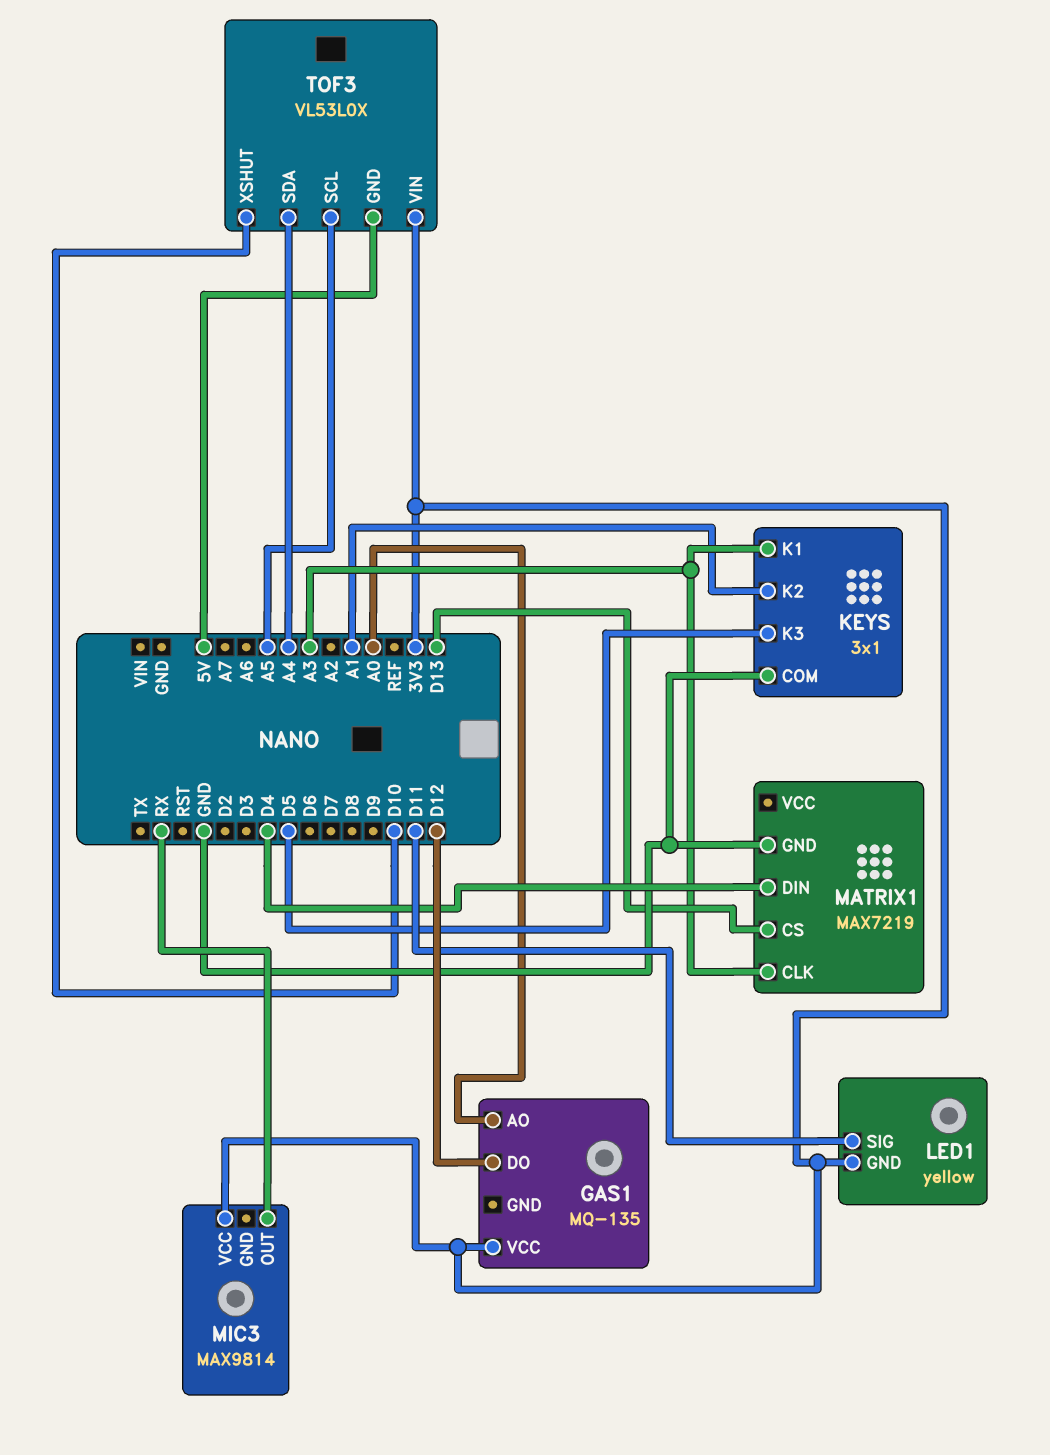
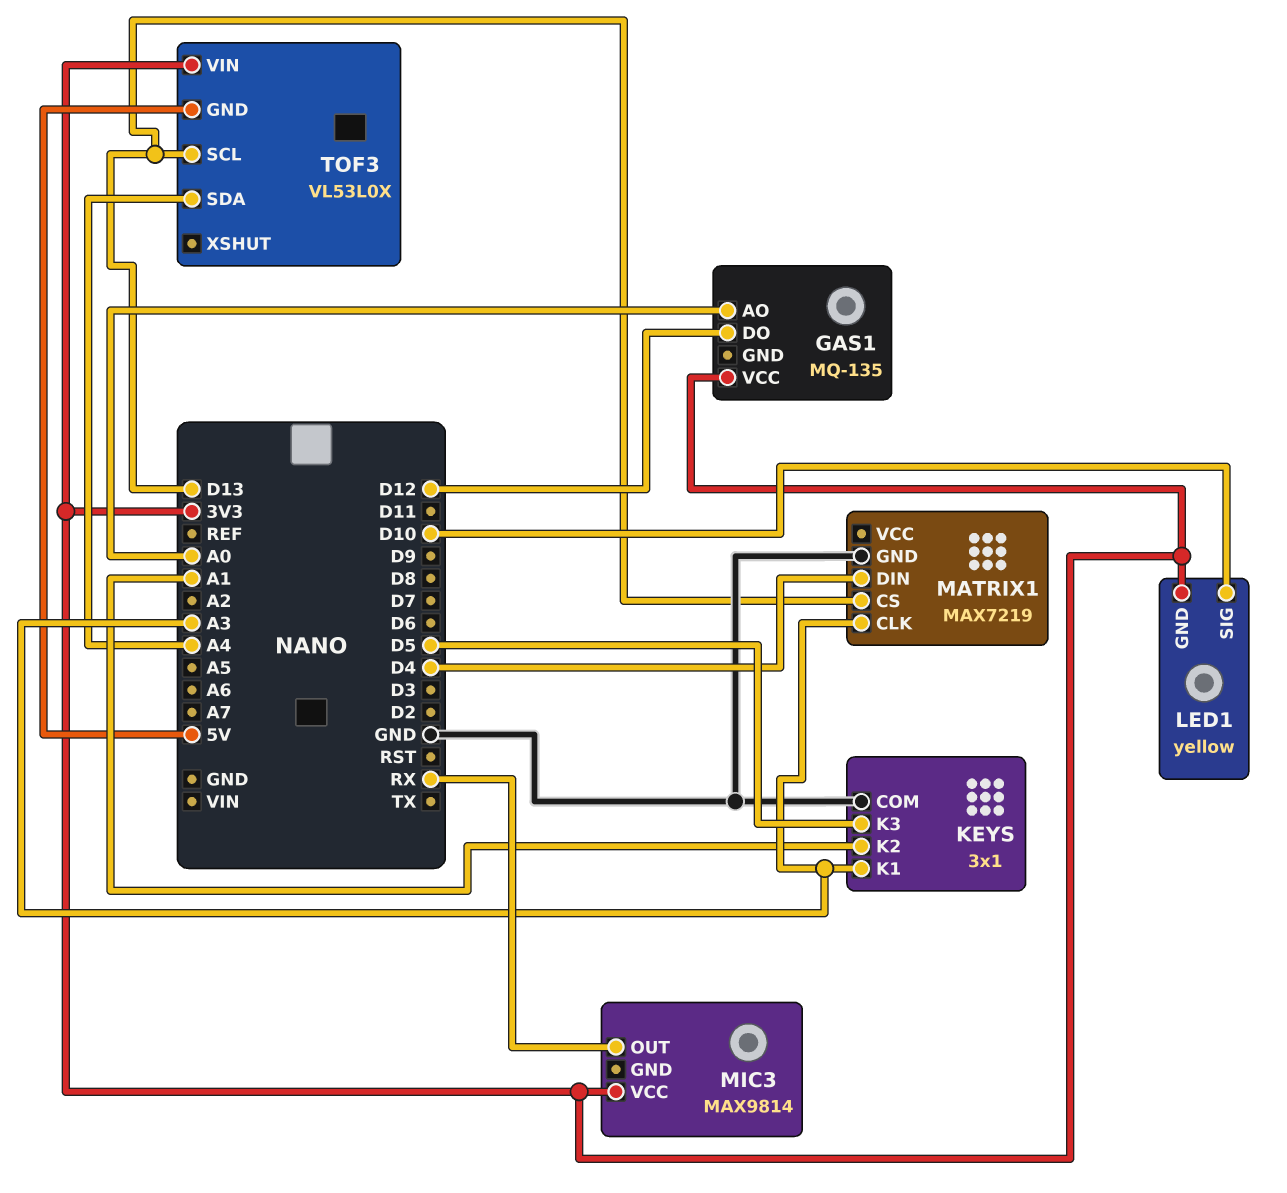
LED1 pin SIG: D11 -> D10
TOF3 pin SCL: A5 -> D13
TOF3 pin XSHUT: D10 -> none

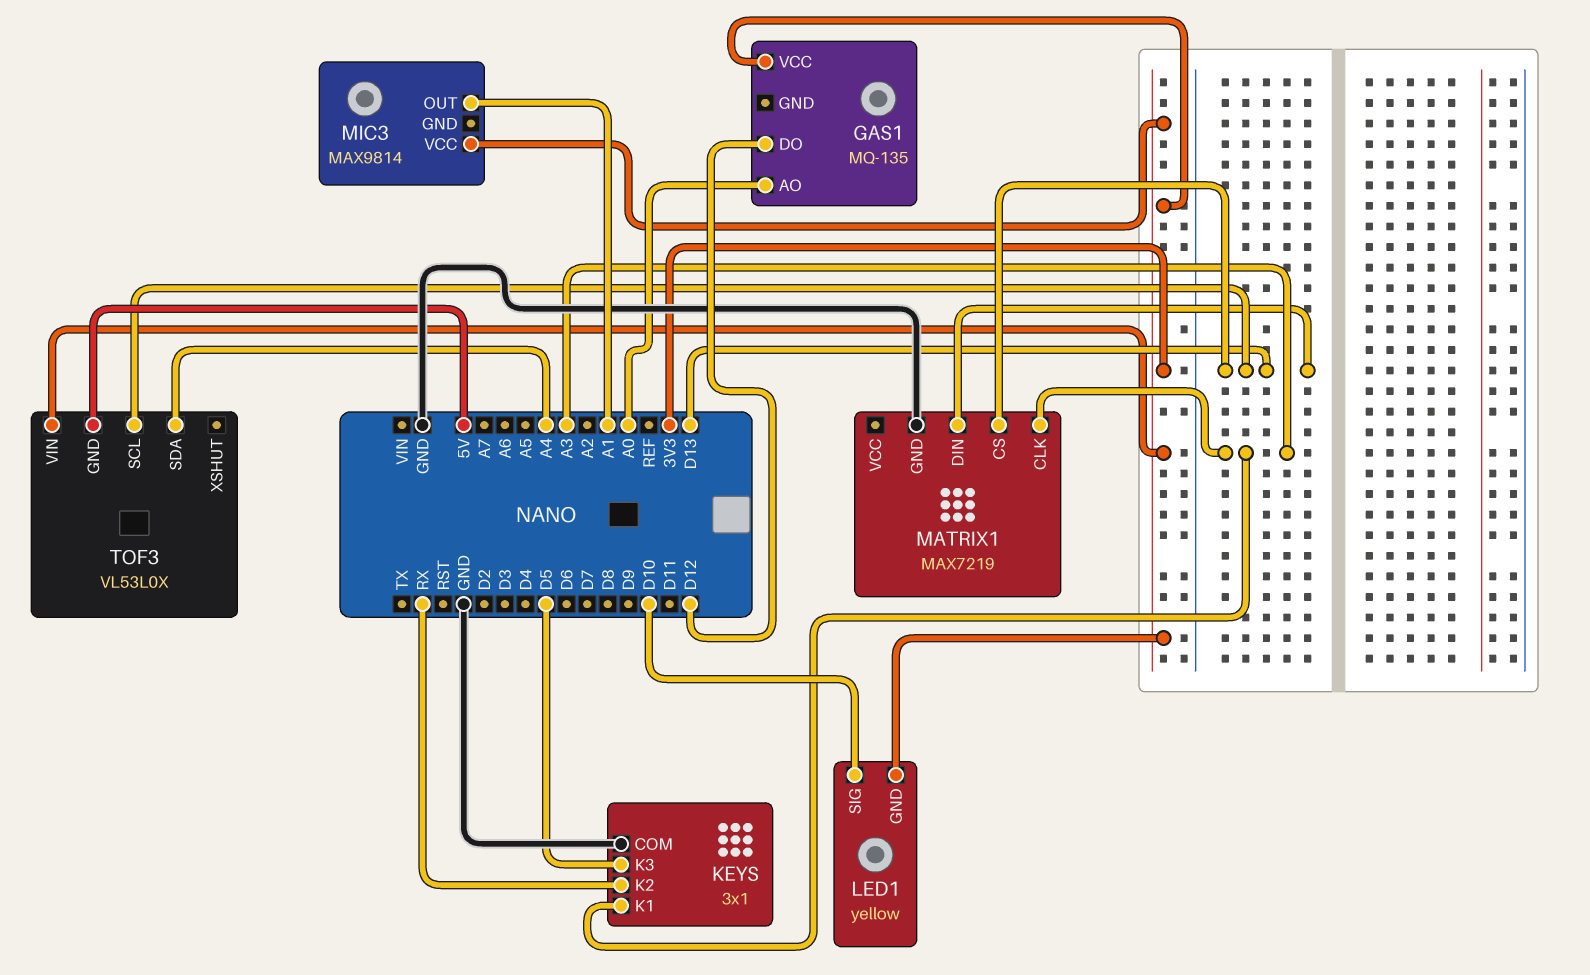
KEYS pin K2: A1 -> RX
MATRIX1 pin DIN: D4 -> D13
MIC3 pin OUT: RX -> A1

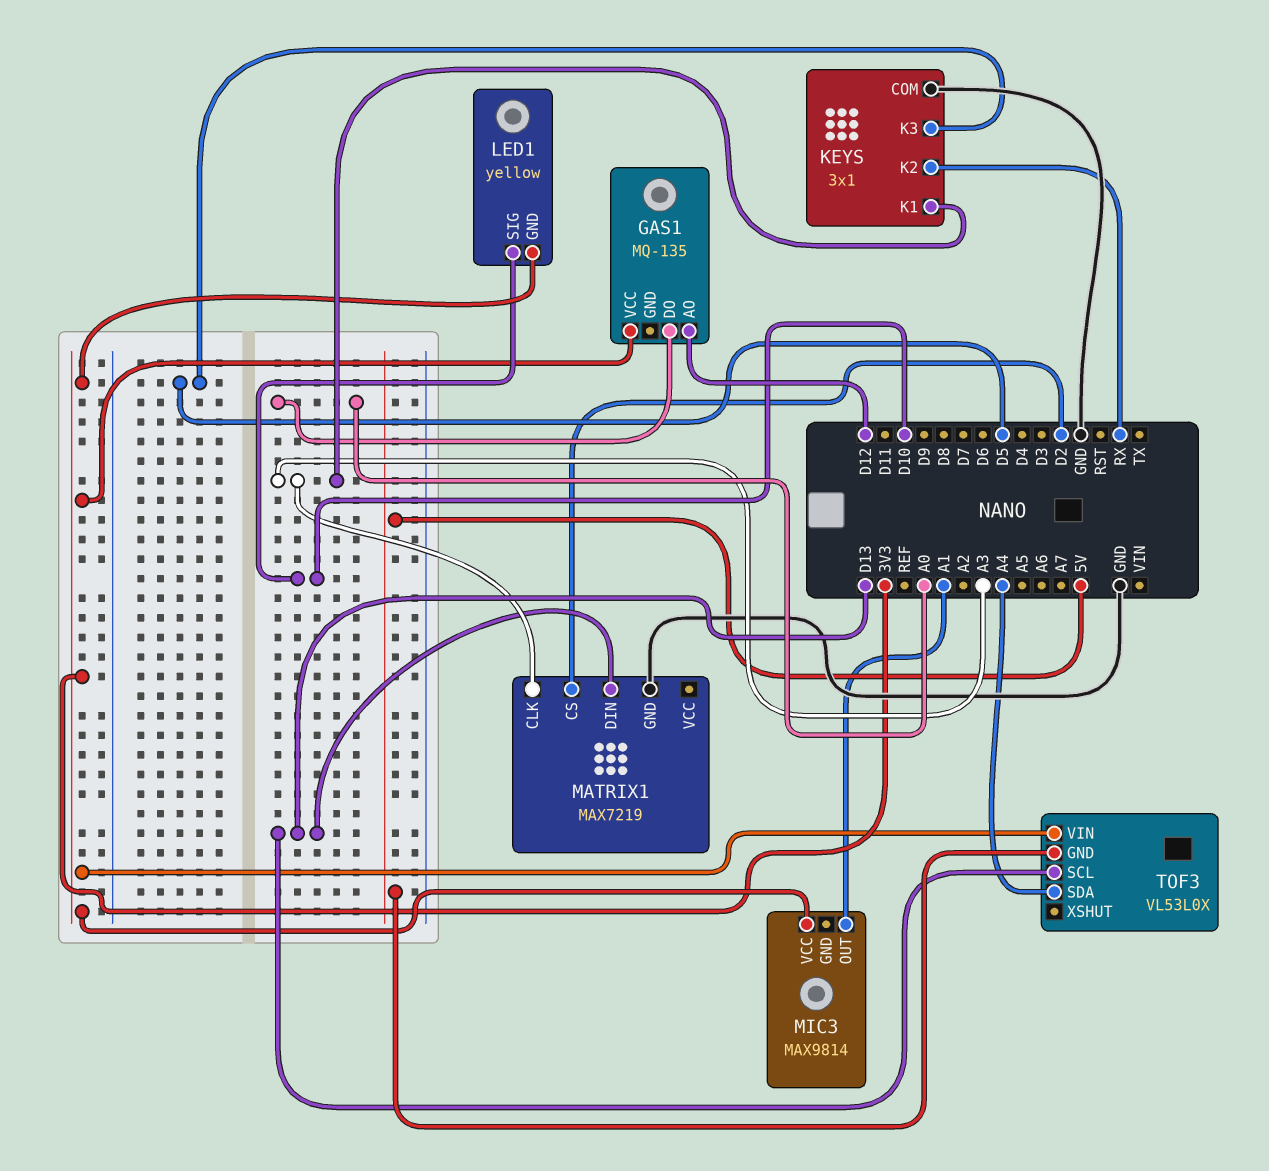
GAS1 pin AO: A0 -> D12
GAS1 pin DO: D12 -> A0
MATRIX1 pin CS: D13 -> D2

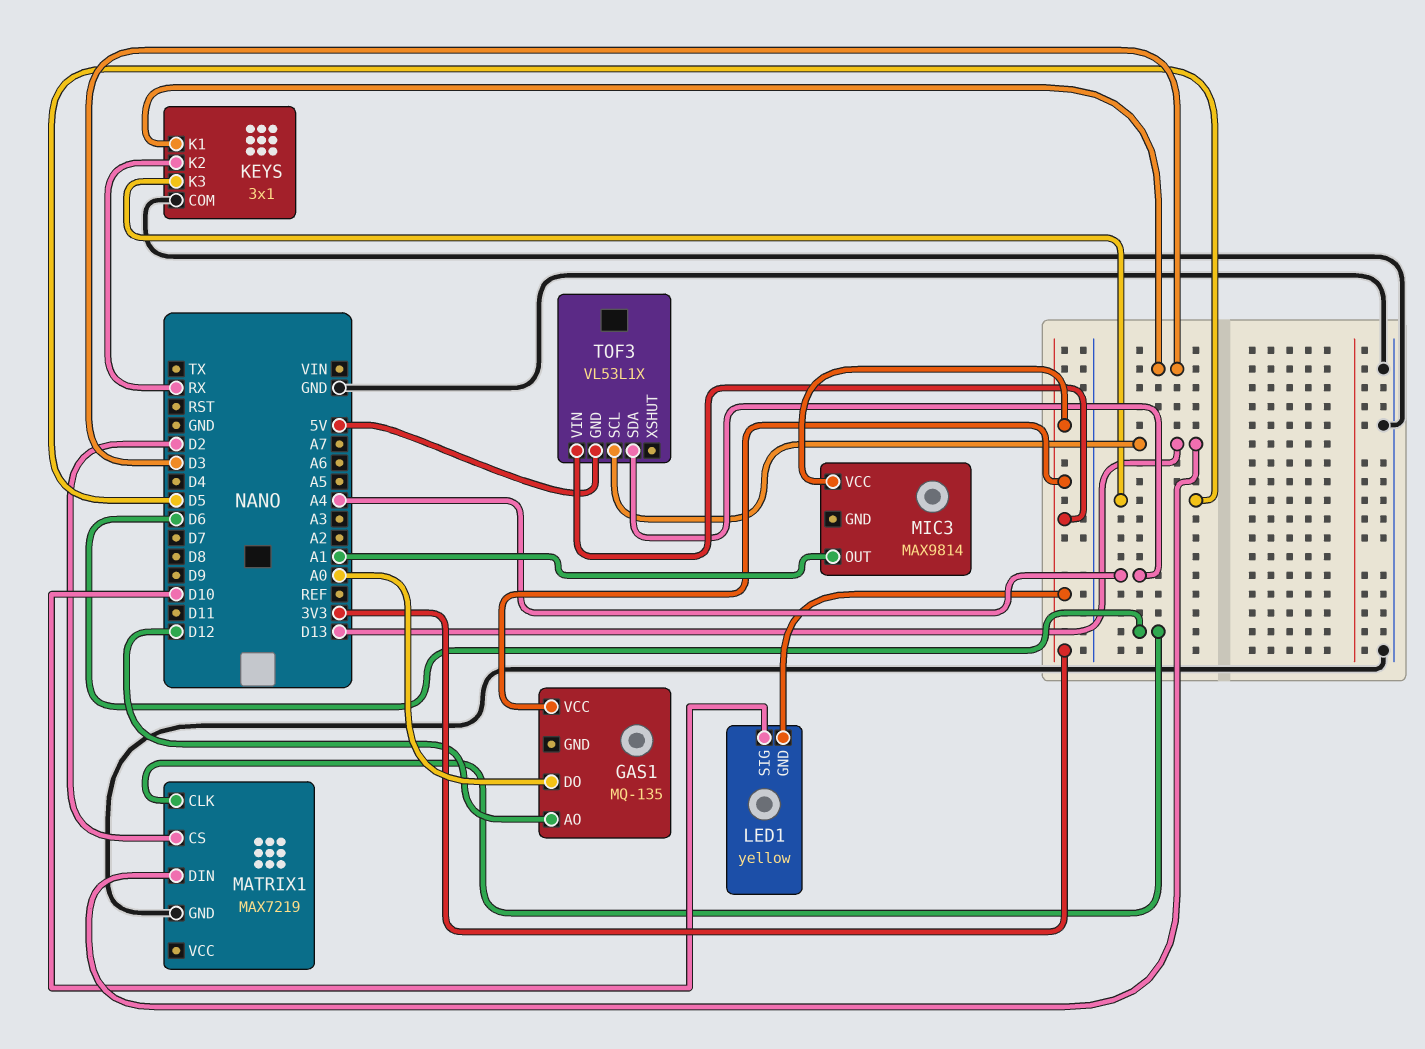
KEYS pin K1: A3 -> D3
MATRIX1 pin CLK: A3 -> D6
TOF3: VL53L0X -> VL53L1X

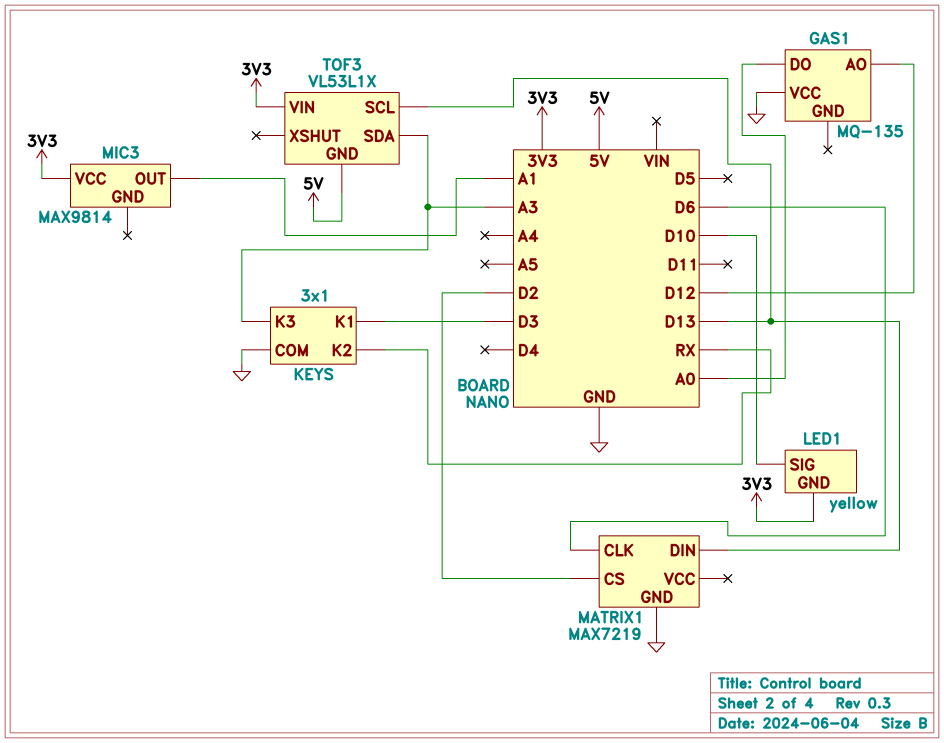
GAS1 pin VCC: 3V3 -> GND
KEYS pin K3: D5 -> A3
TOF3 pin SDA: A4 -> A3

